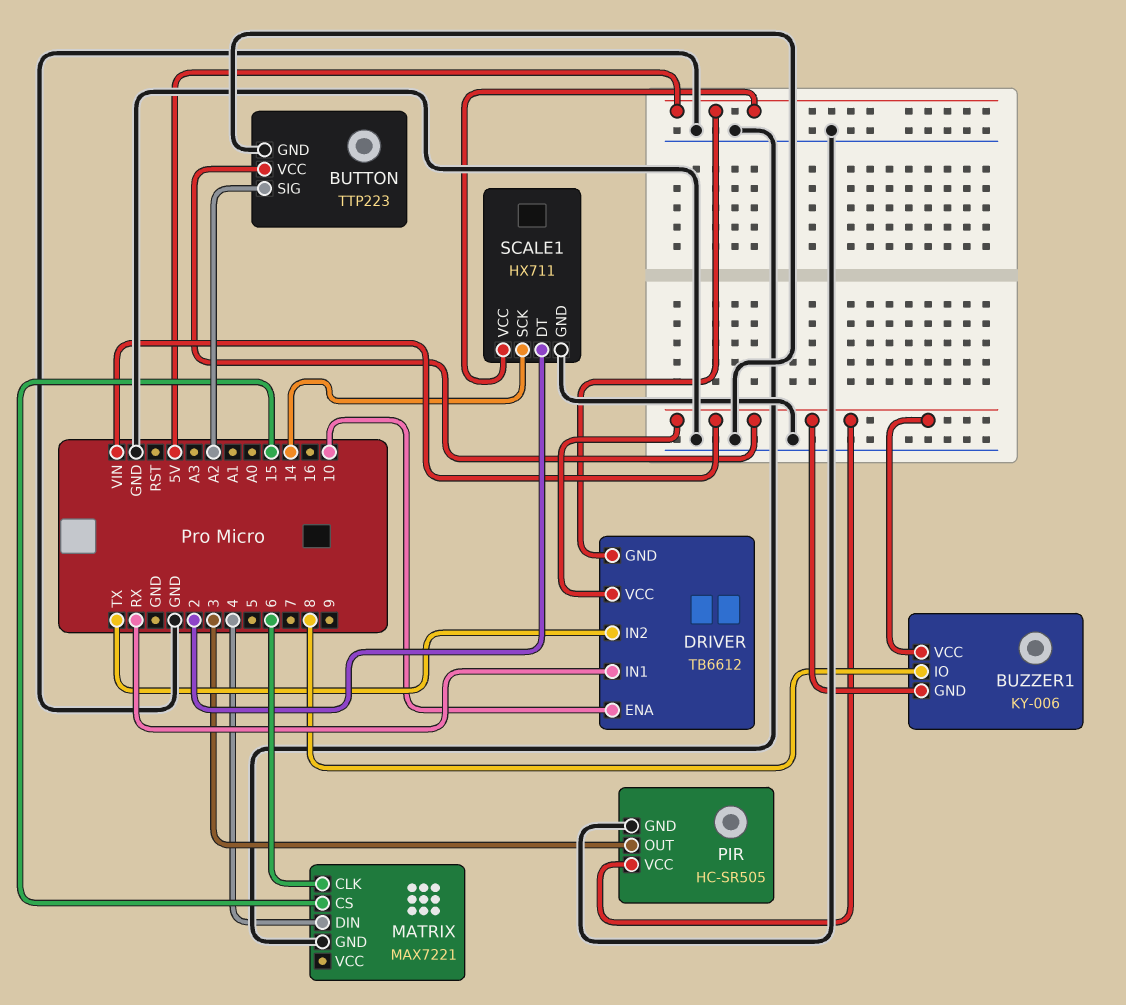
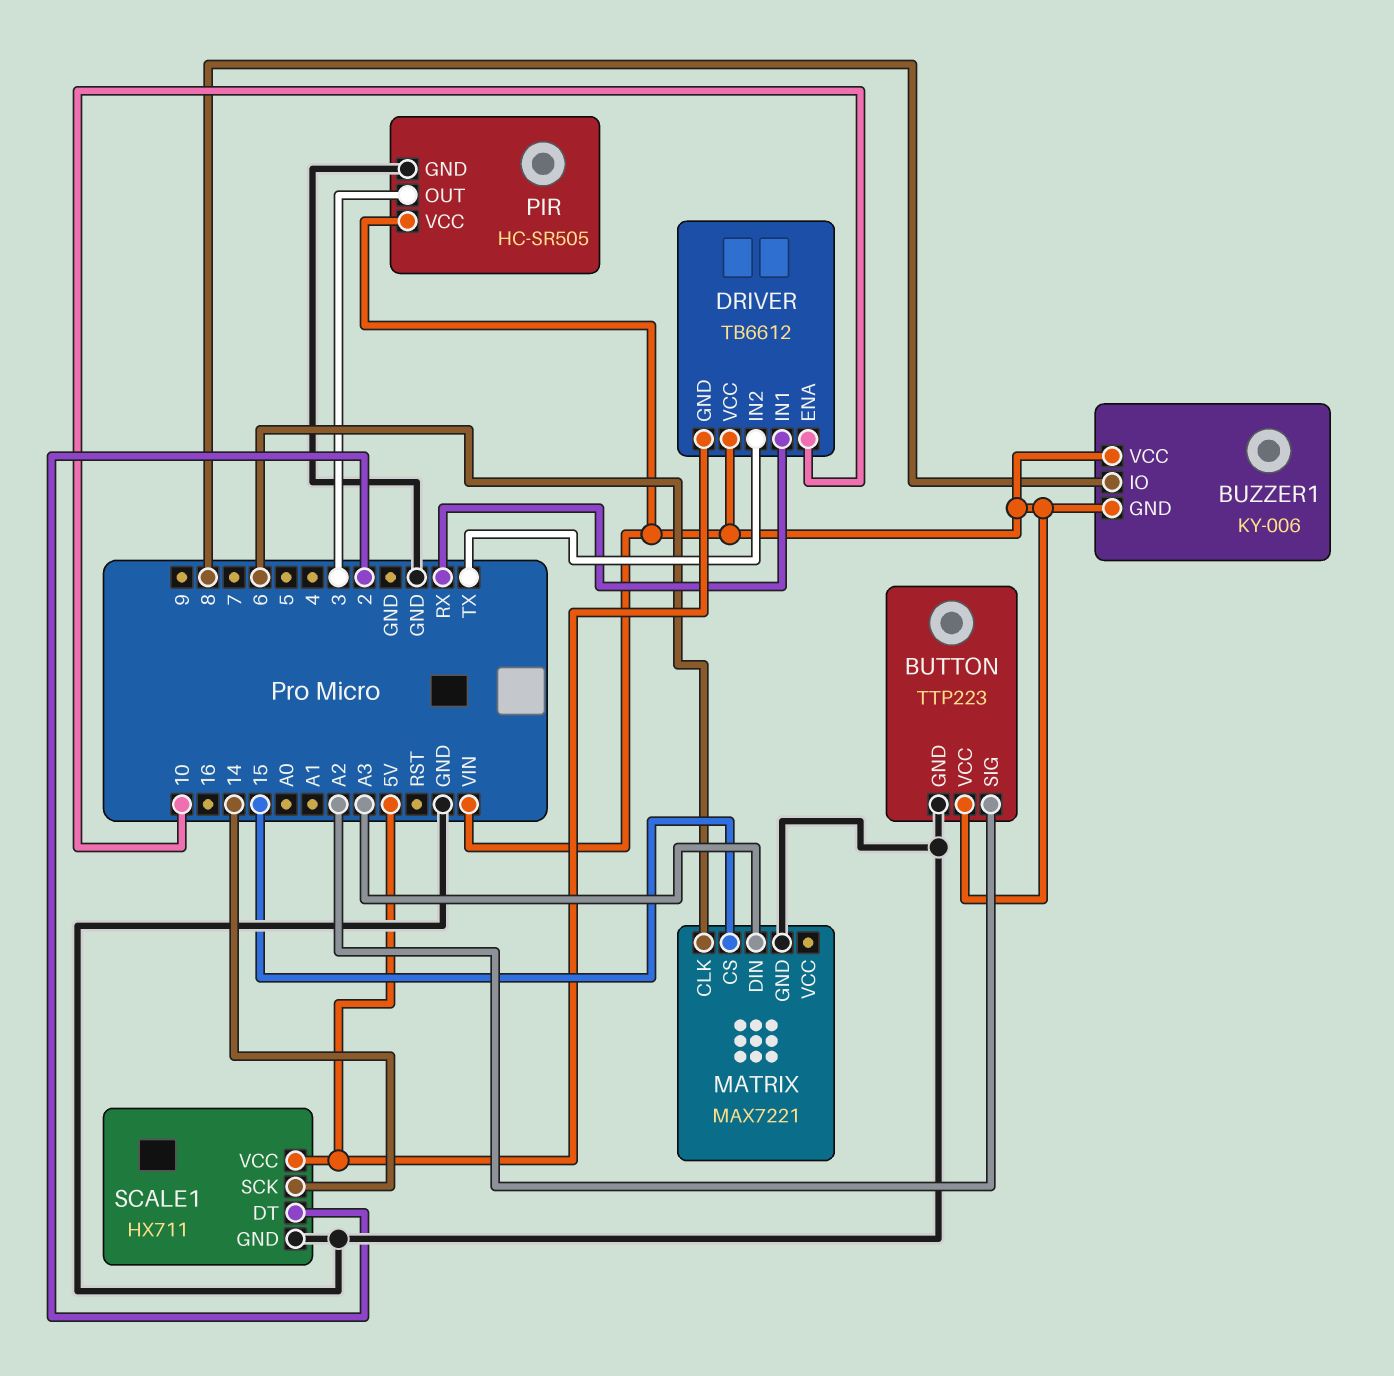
MATRIX pin DIN: 4 -> A3

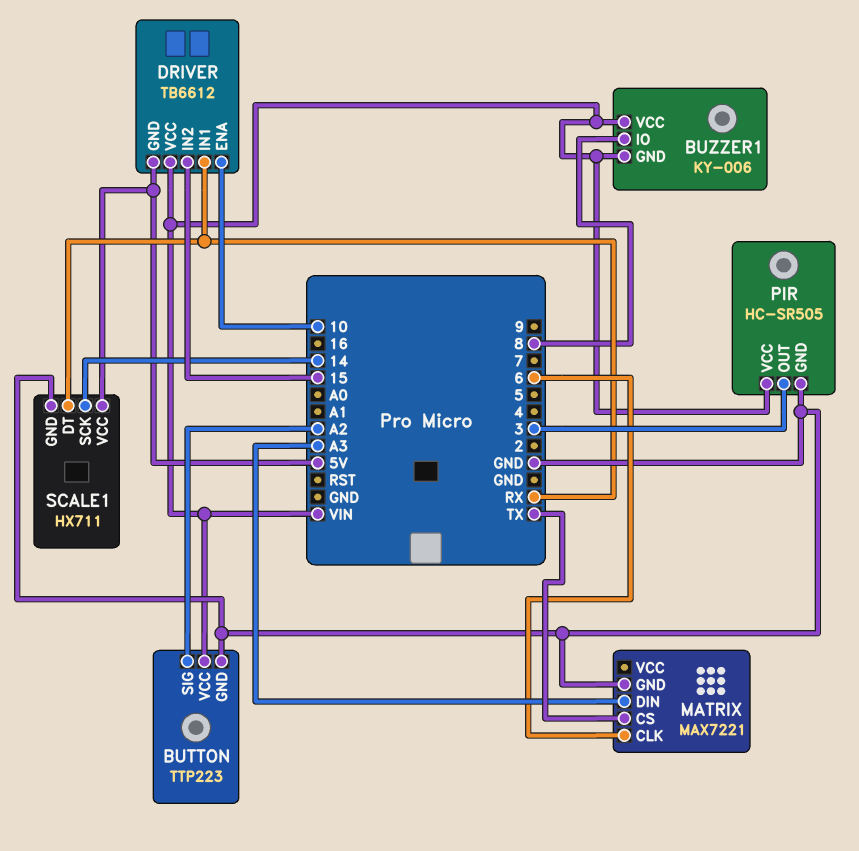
DRIVER pin IN2: TX -> 15
MATRIX pin CS: 15 -> TX
SCALE1 pin DT: 2 -> RX

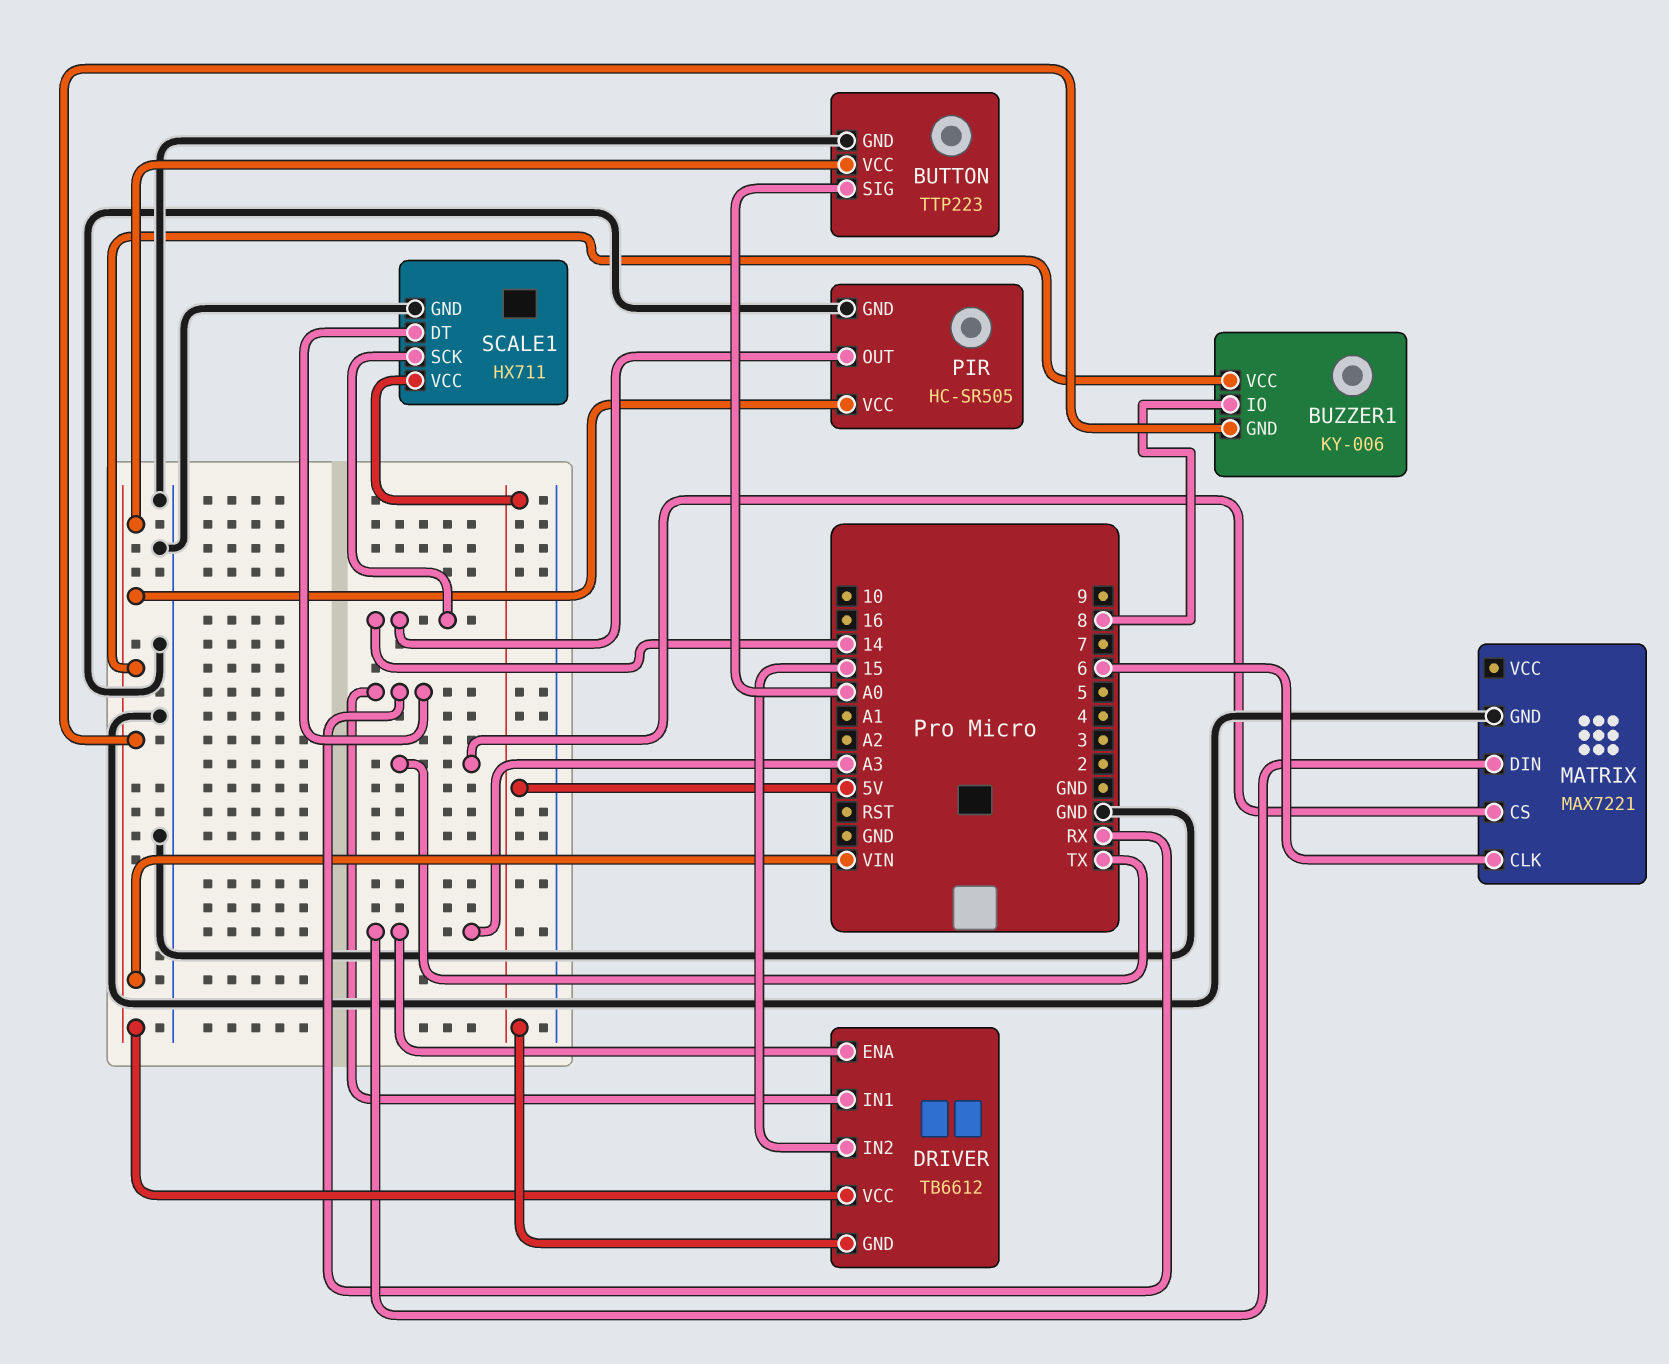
BUTTON pin SIG: A2 -> A0
DRIVER pin ENA: 10 -> A3
PIR pin OUT: 3 -> 14

